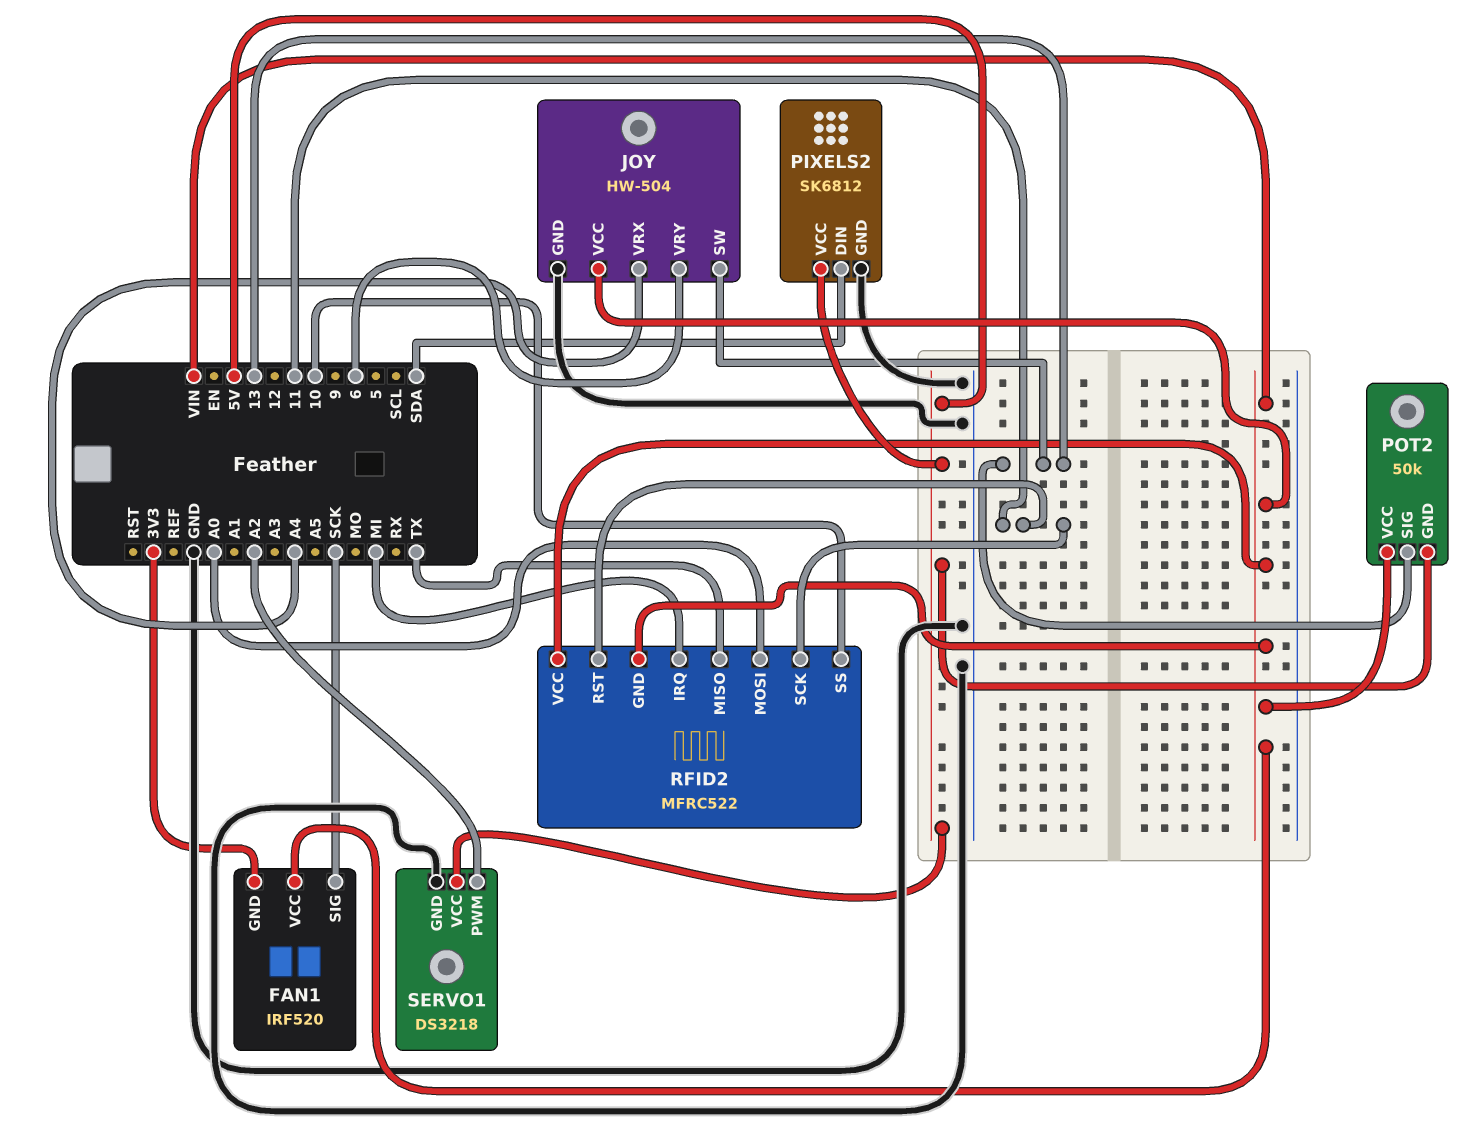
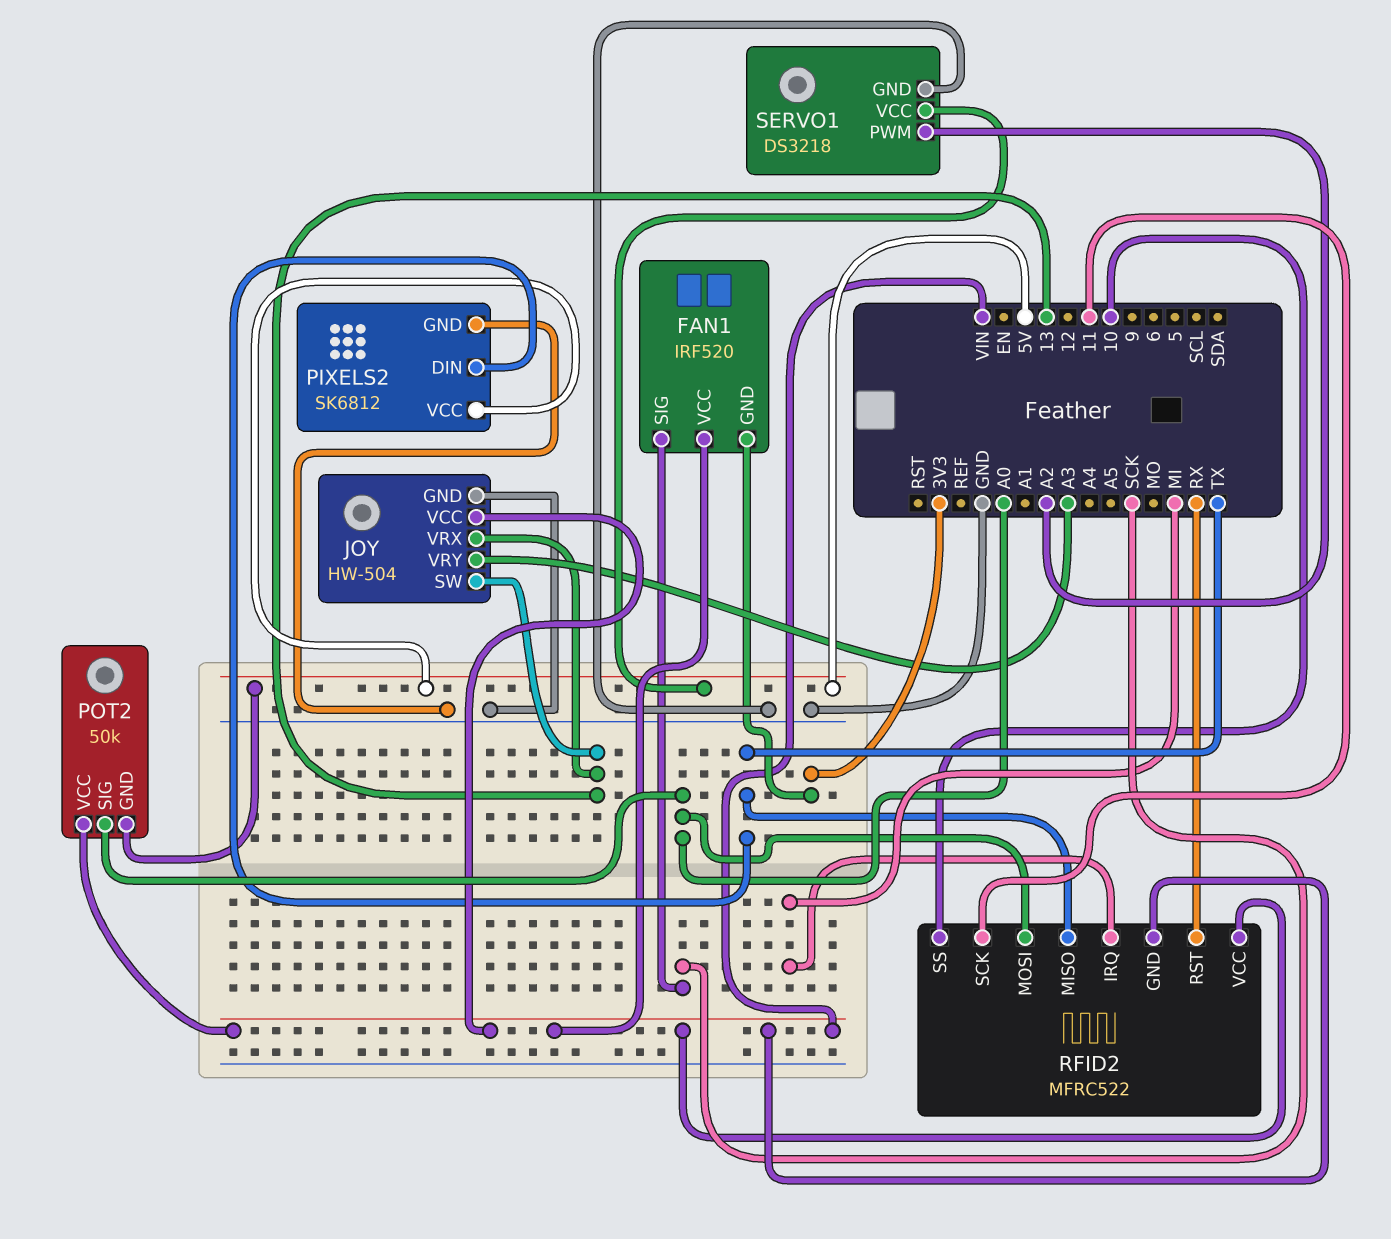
JOY pin VRX: A4 -> 13
JOY pin VRY: 6 -> A3
PIXELS2 pin DIN: SDA -> TX
POT2 pin SIG: 13 -> A0
RFID2 pin RST: 11 -> RX

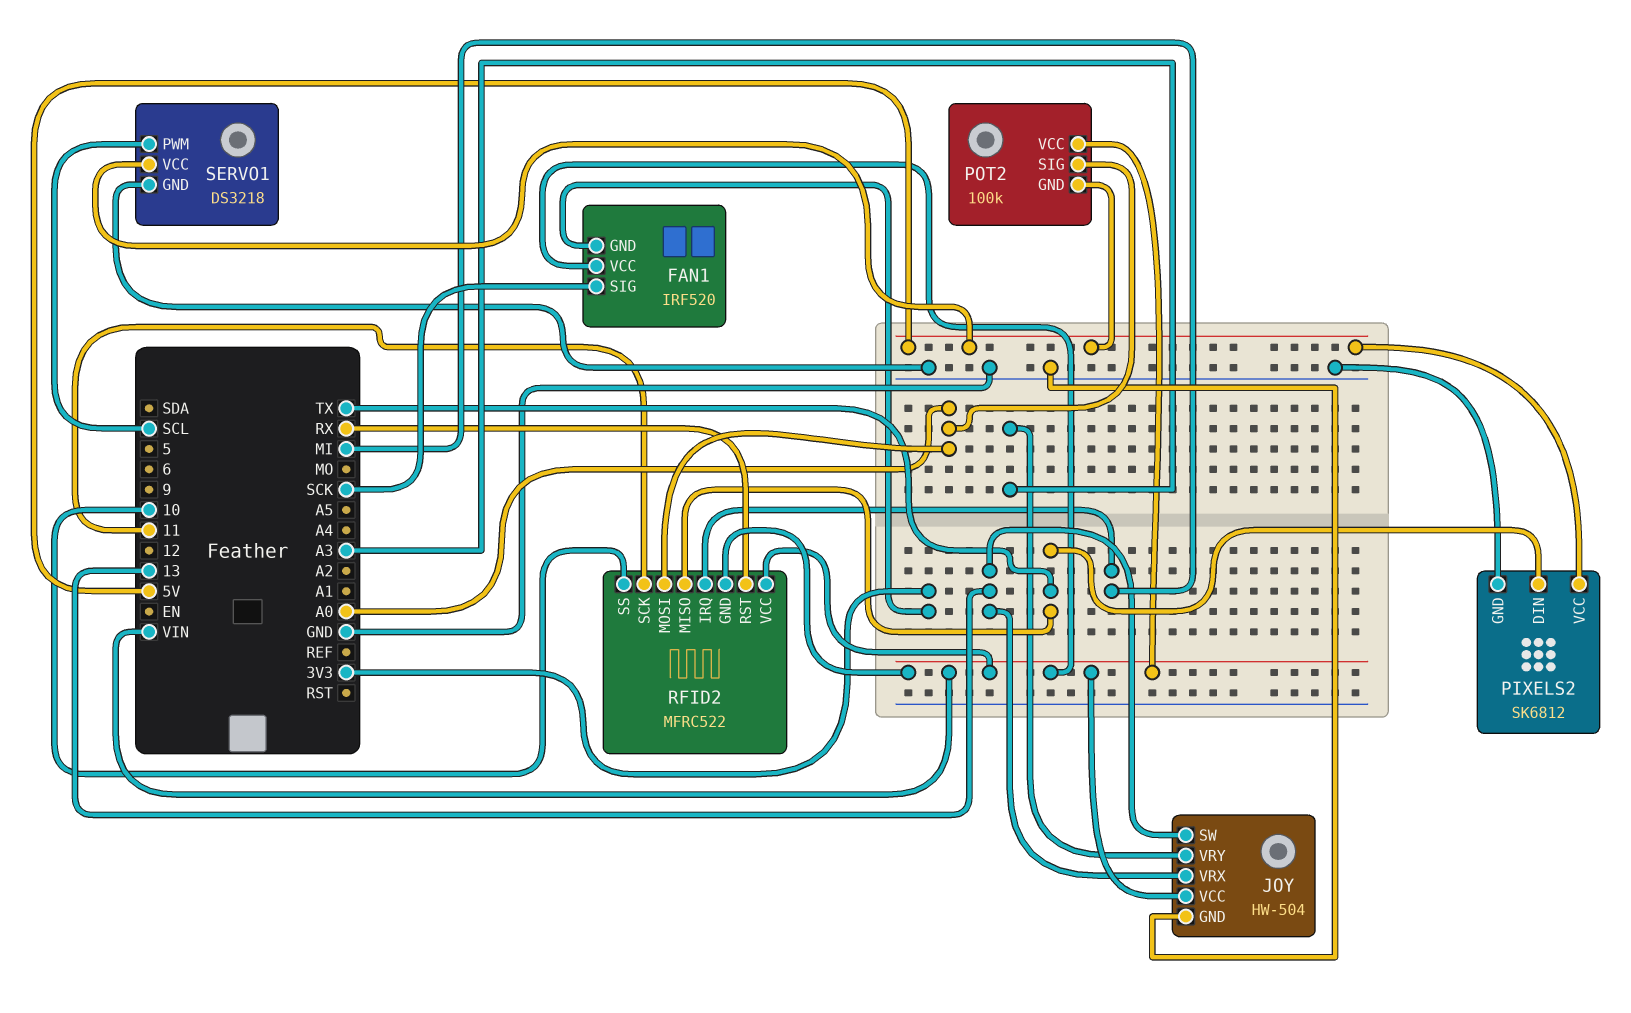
POT2: 50k -> 100k
SERVO1 pin PWM: A2 -> SCL

